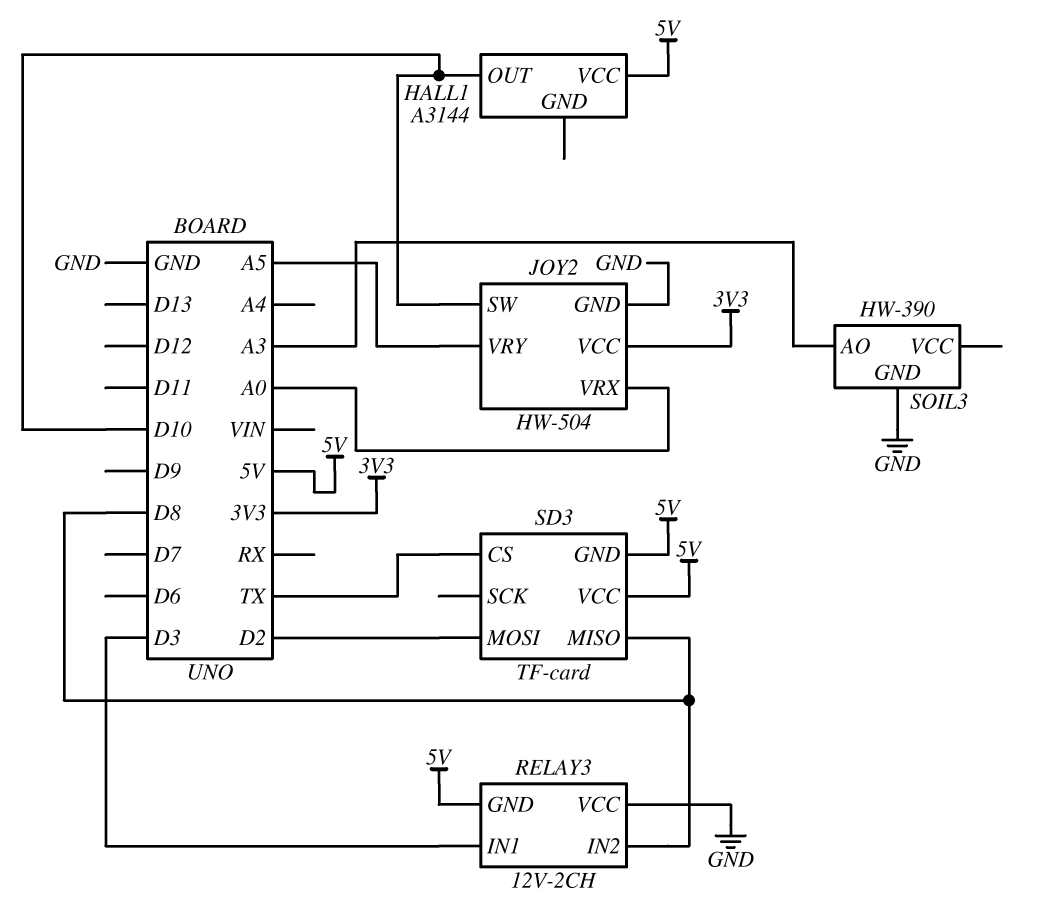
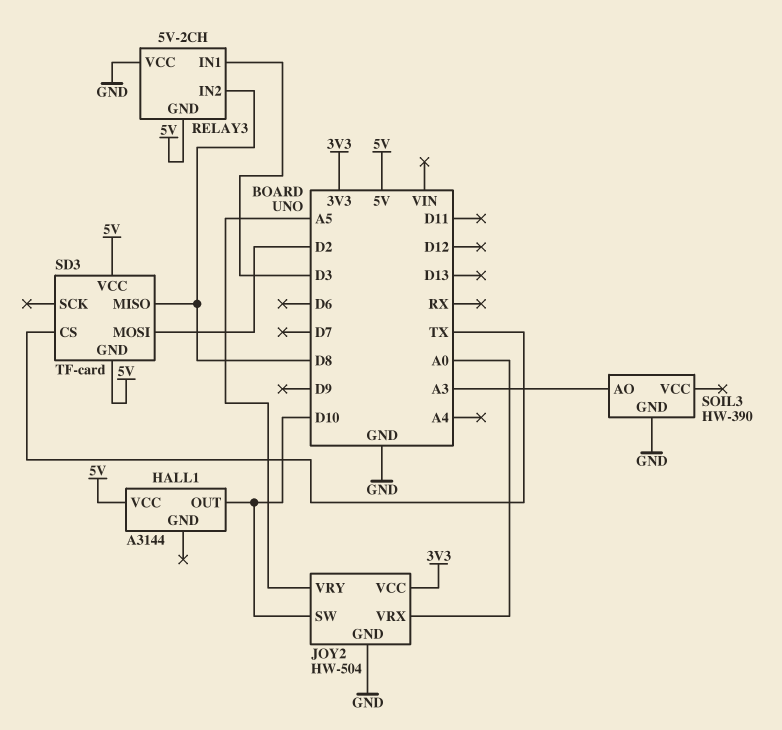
RELAY3: 12V-2CH -> 5V-2CH

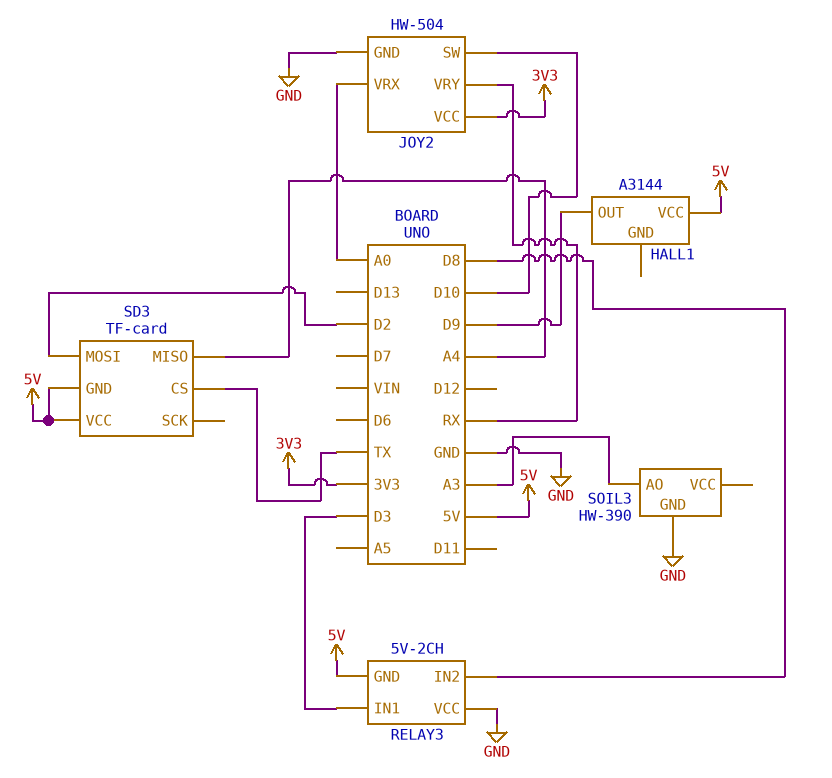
HALL1 pin OUT: D10 -> D9
JOY2 pin VRY: A5 -> RX
SD3 pin MISO: D8 -> A4

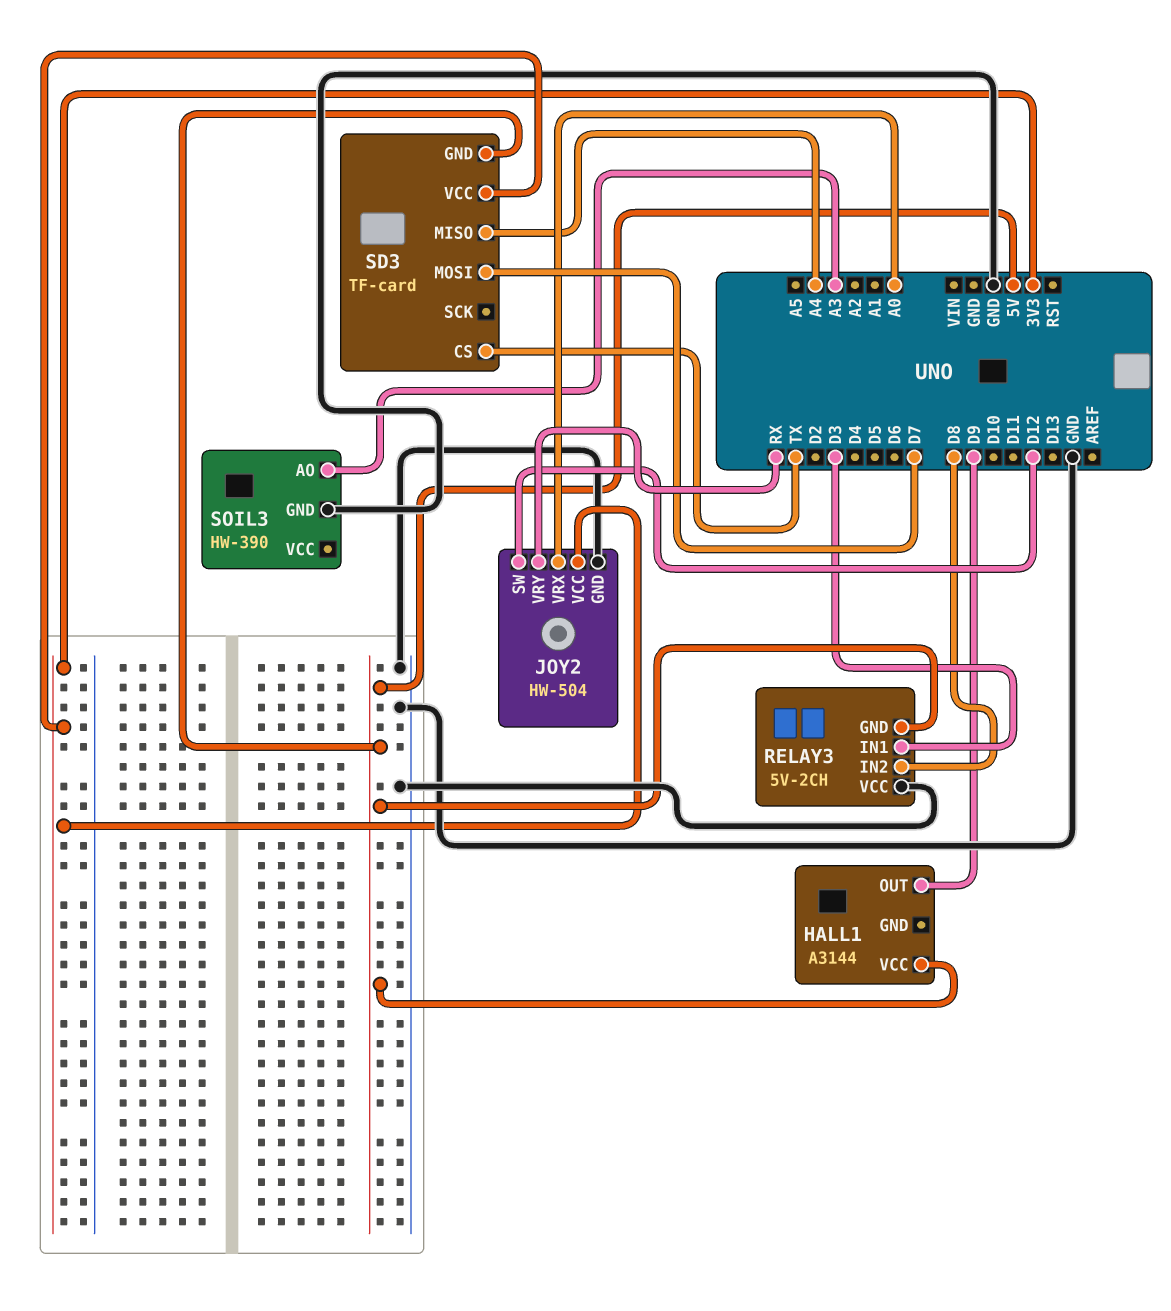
JOY2 pin SW: D10 -> D12
SD3 pin MOSI: D2 -> D7
SD3 pin VCC: 5V -> 3V3

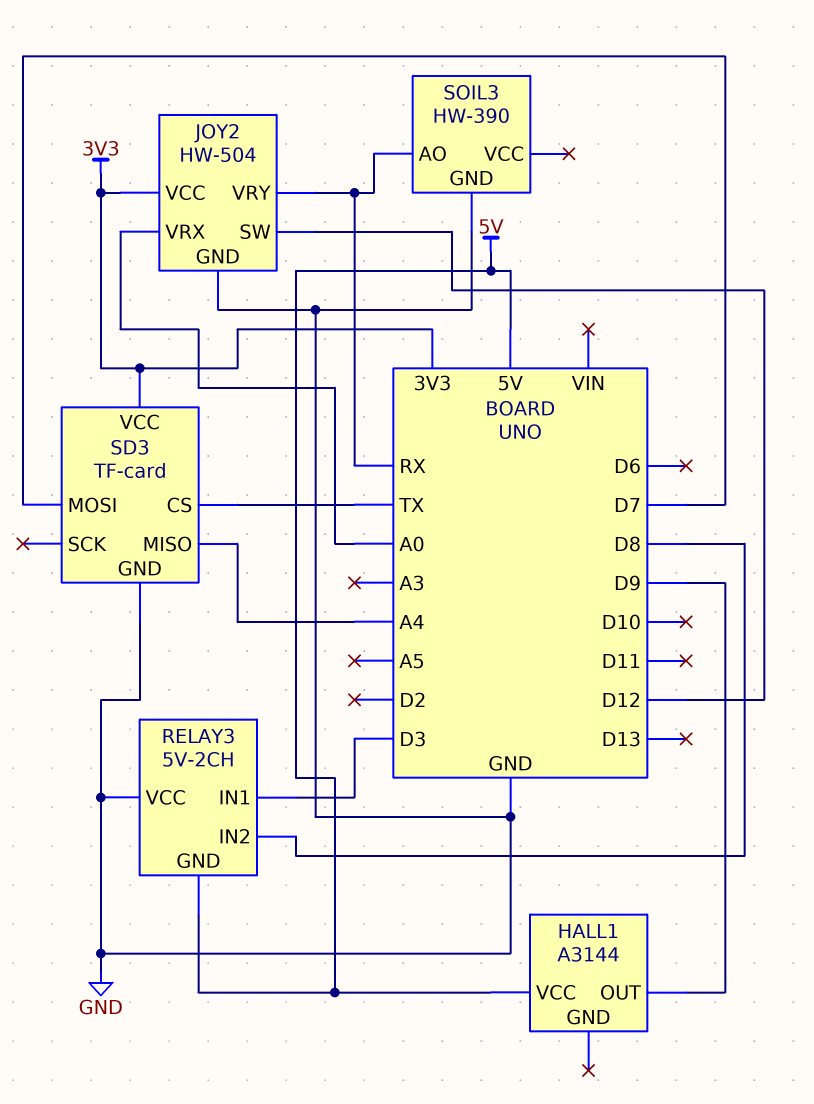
SD3 pin GND: 5V -> GND
SOIL3 pin AO: A3 -> RX

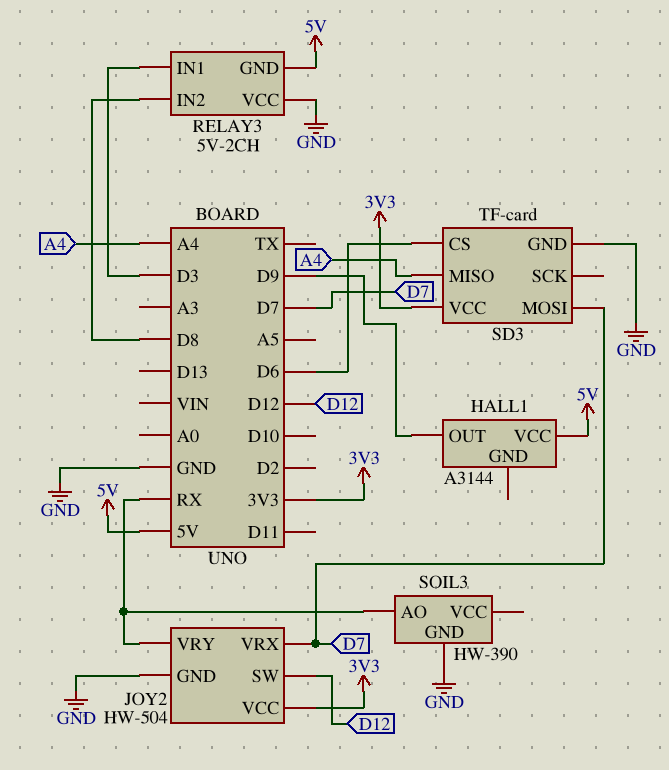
JOY2 pin VRX: A0 -> D7
SD3 pin CS: TX -> D6

